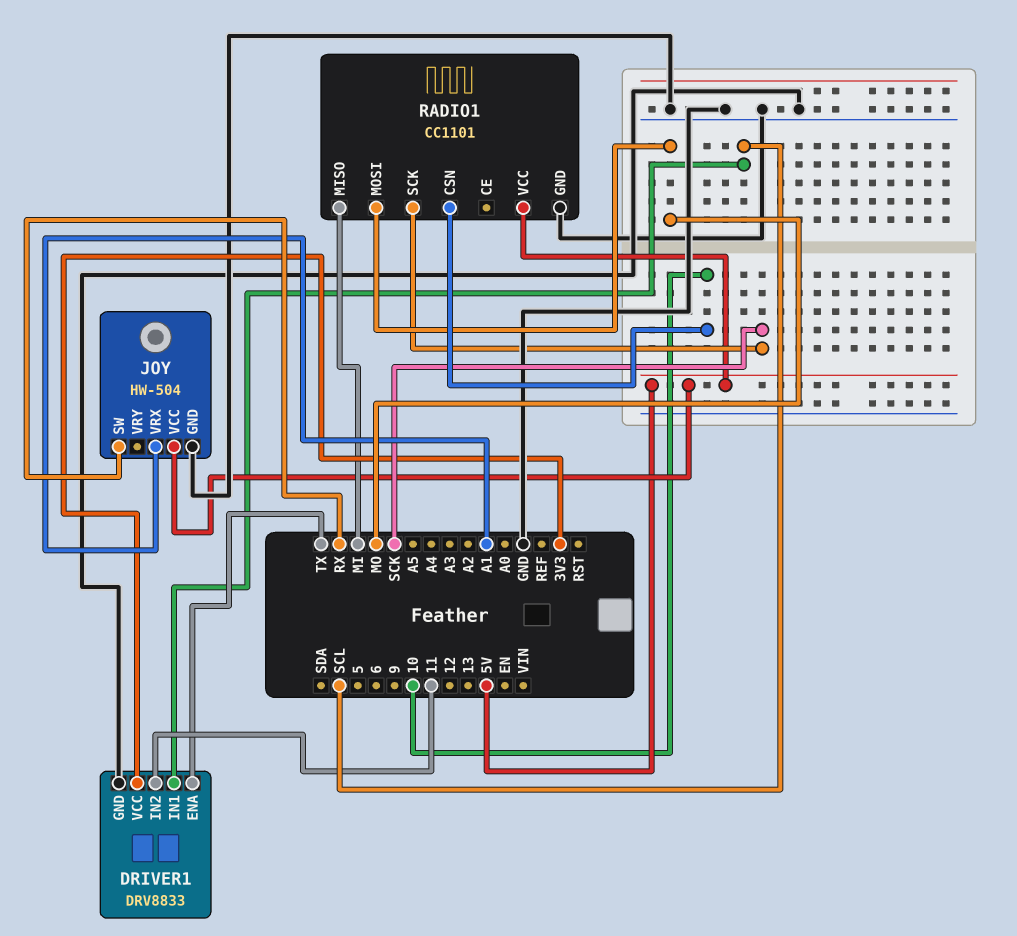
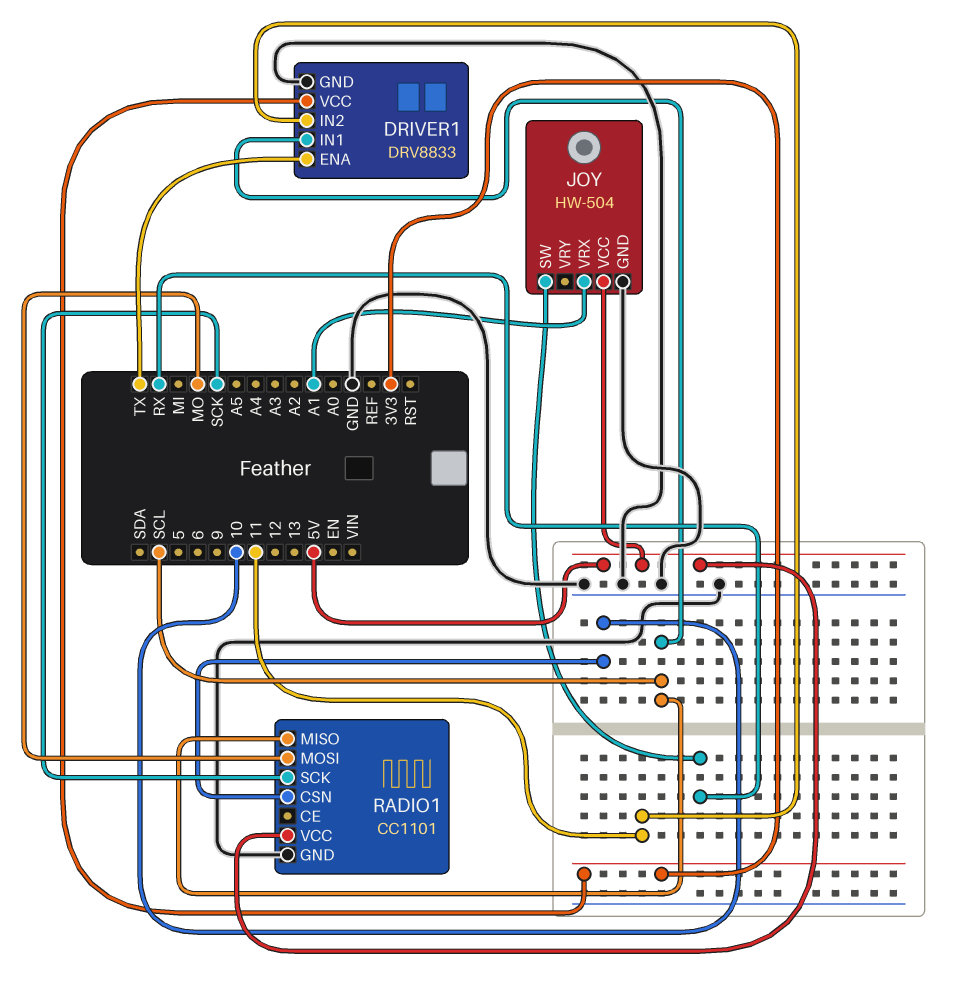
RADIO1 pin MISO: MI -> SCL

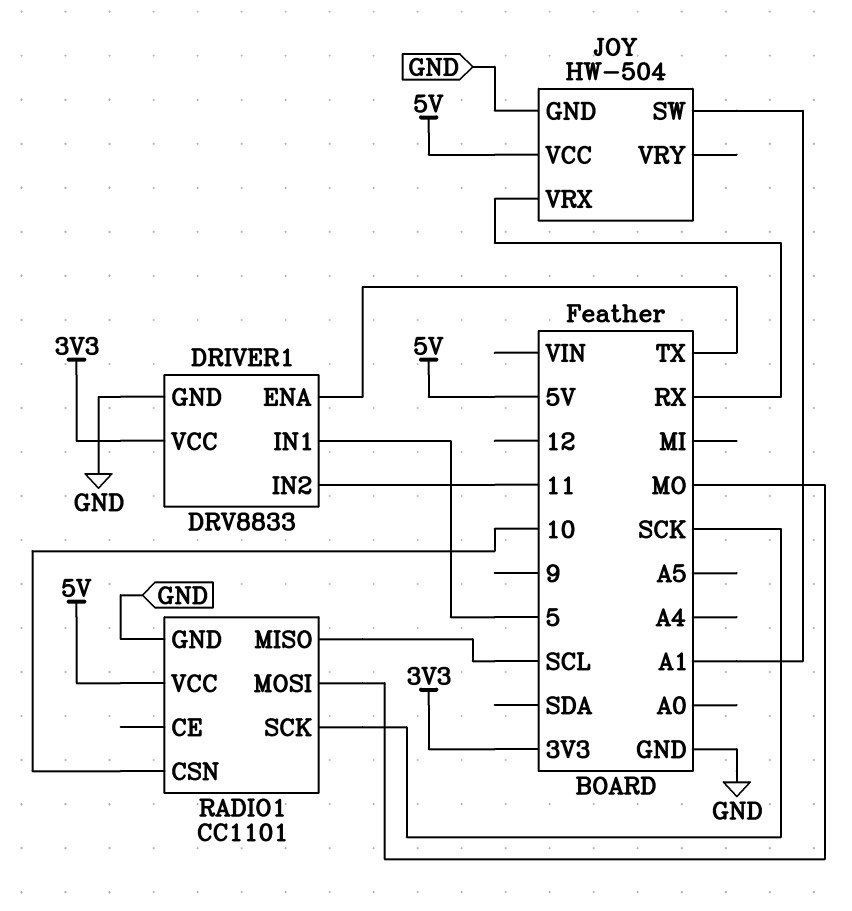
DRIVER1 pin IN1: SCL -> 5
JOY pin SW: RX -> A1
JOY pin VRX: A1 -> RX

